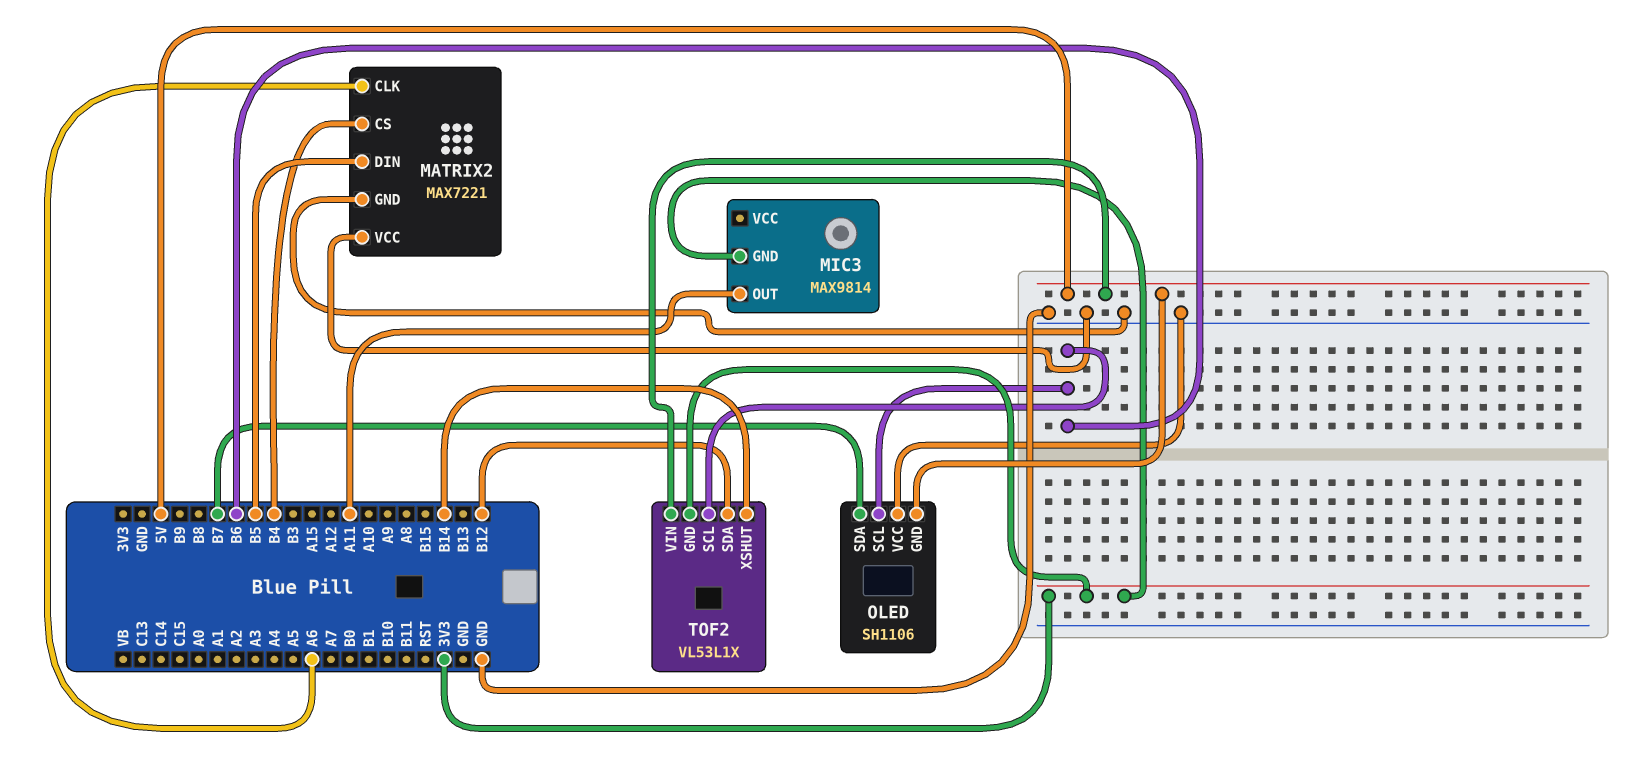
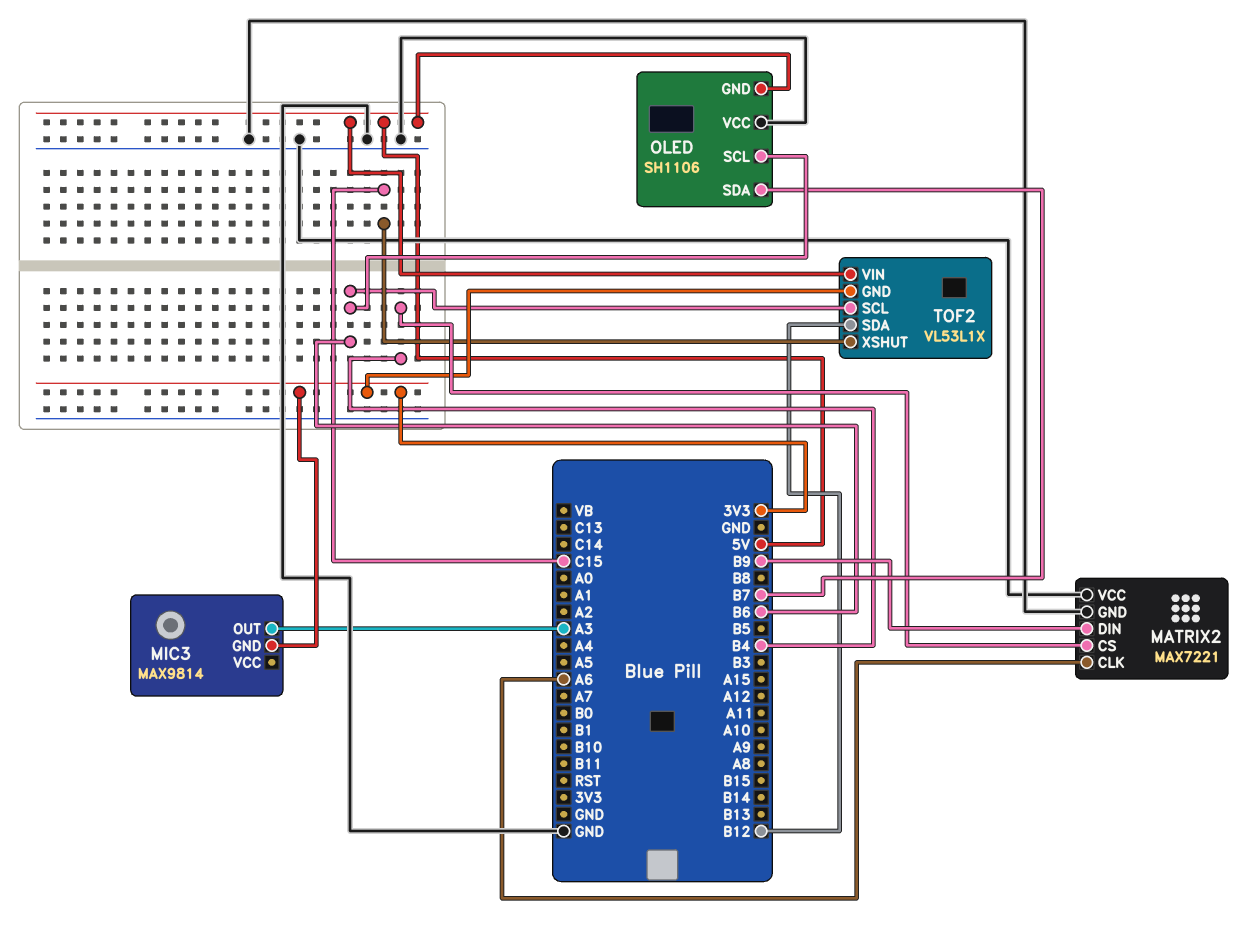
MATRIX2 pin DIN: B5 -> B9
MIC3 pin OUT: A11 -> A3
TOF2 pin XSHUT: B14 -> C15

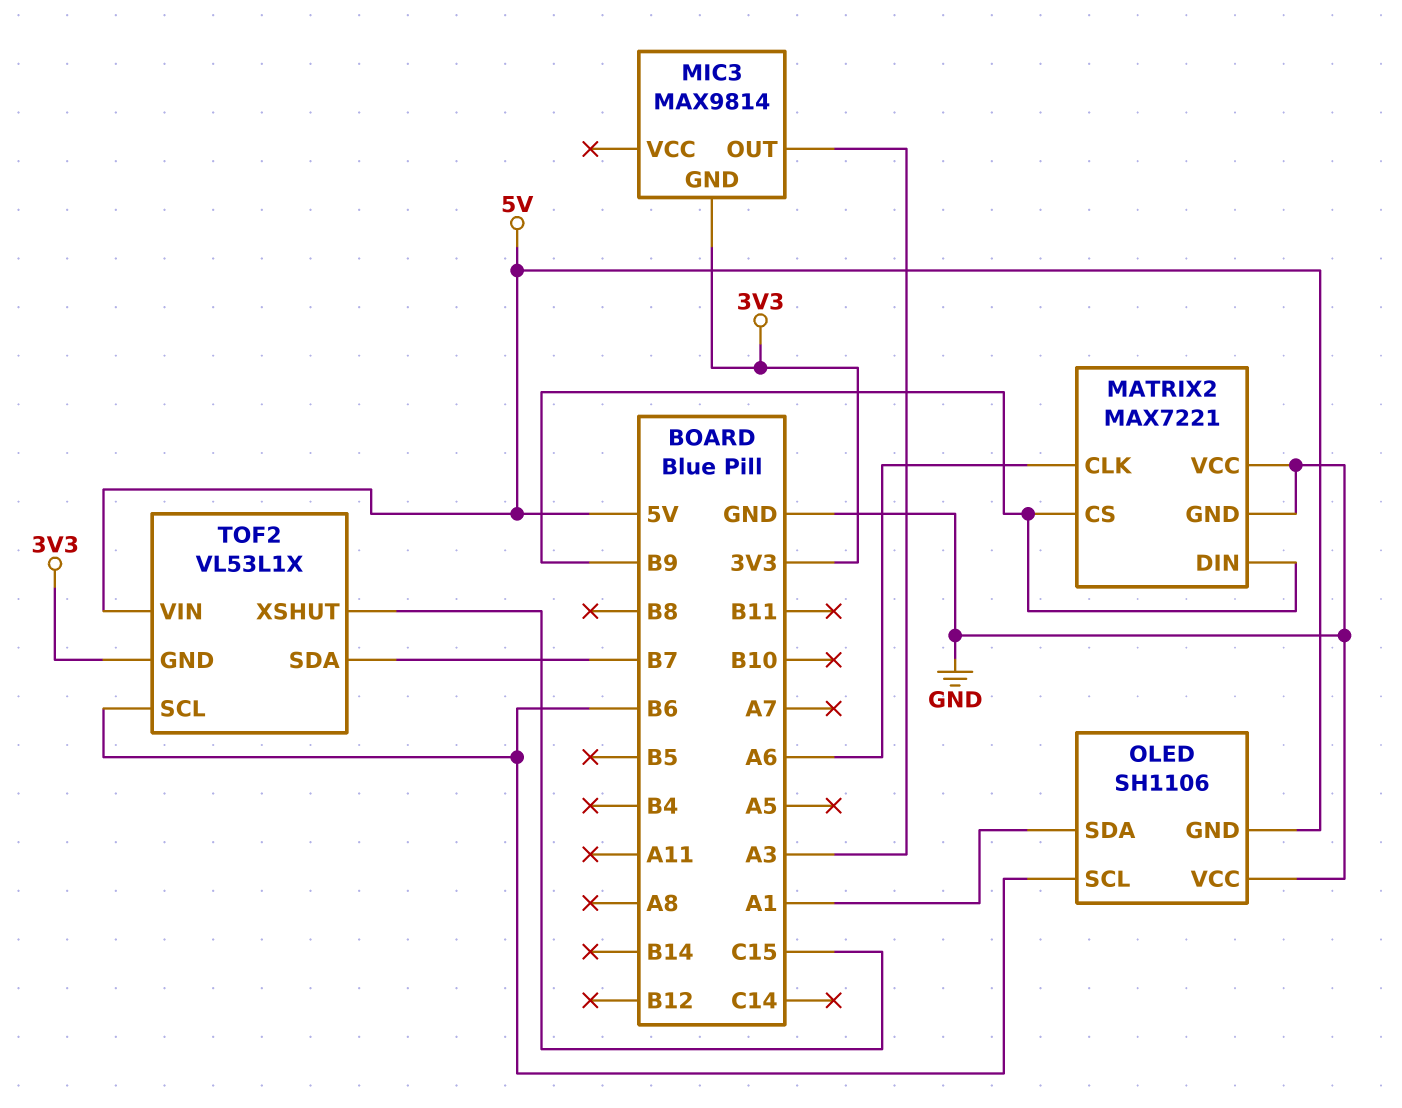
MATRIX2 pin CS: B4 -> B9
OLED pin SDA: B7 -> A1
TOF2 pin SDA: B12 -> B7

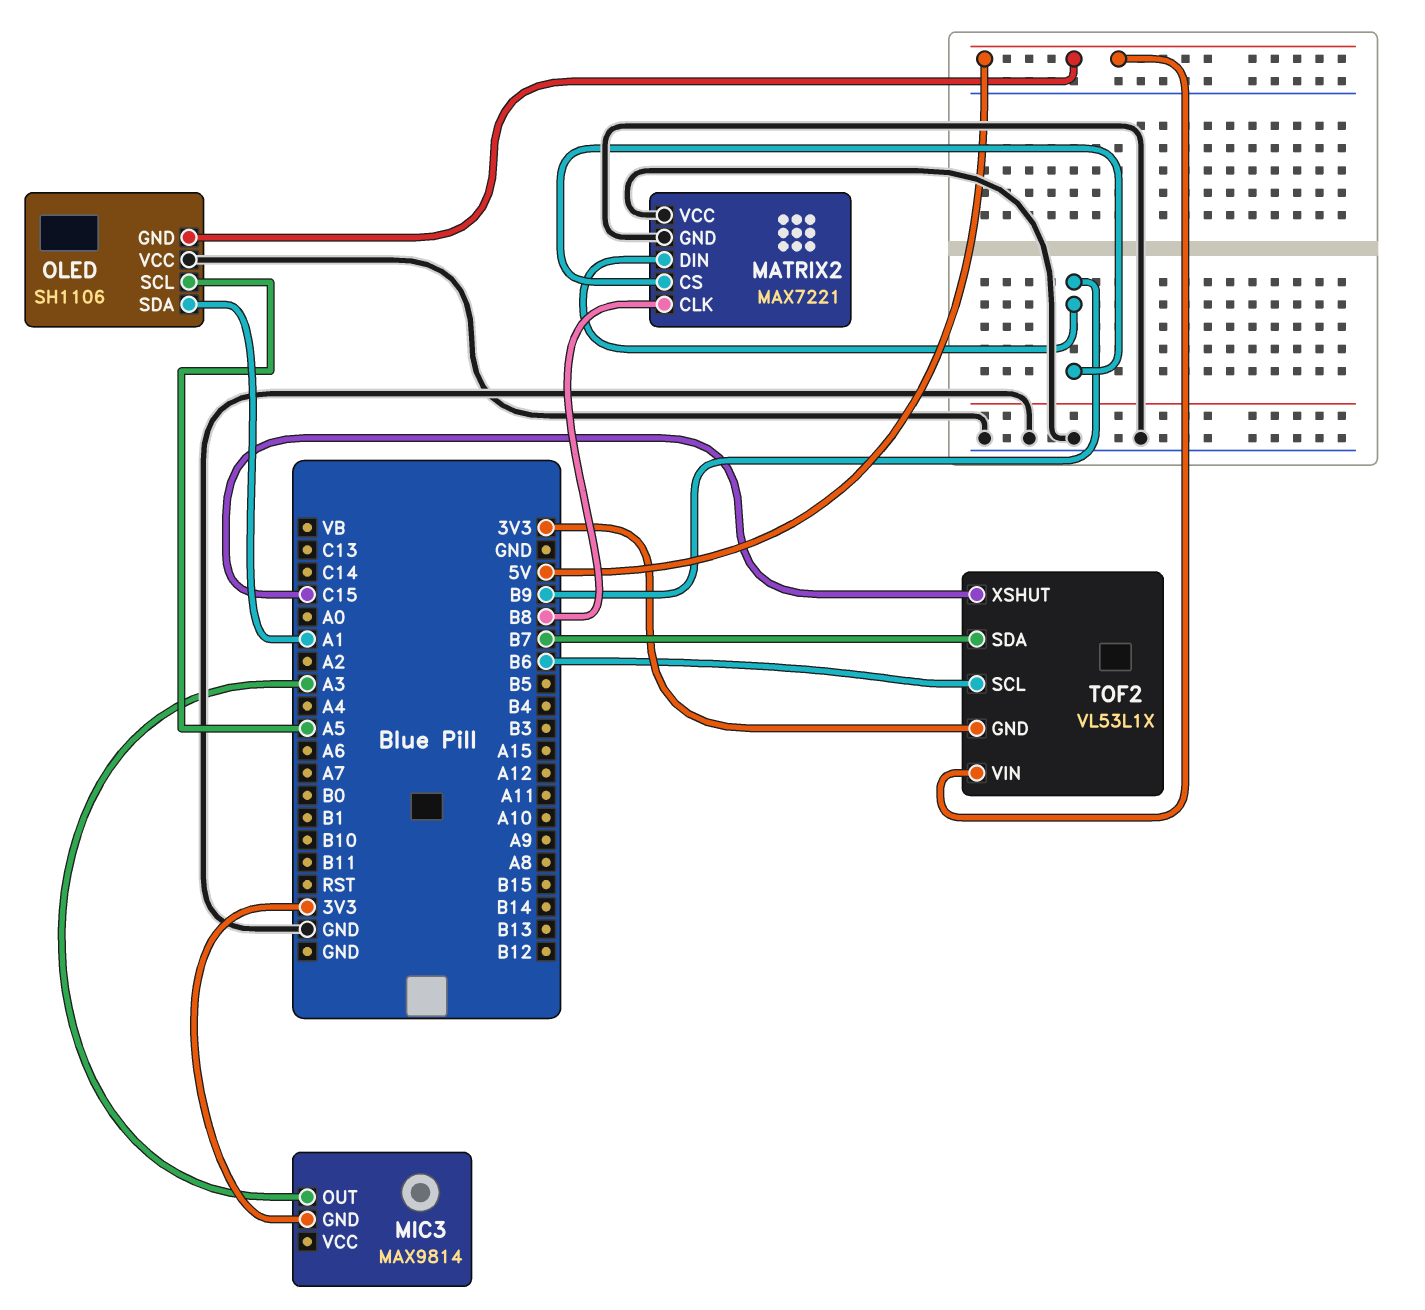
MATRIX2 pin CLK: A6 -> B8
OLED pin SCL: B6 -> A5

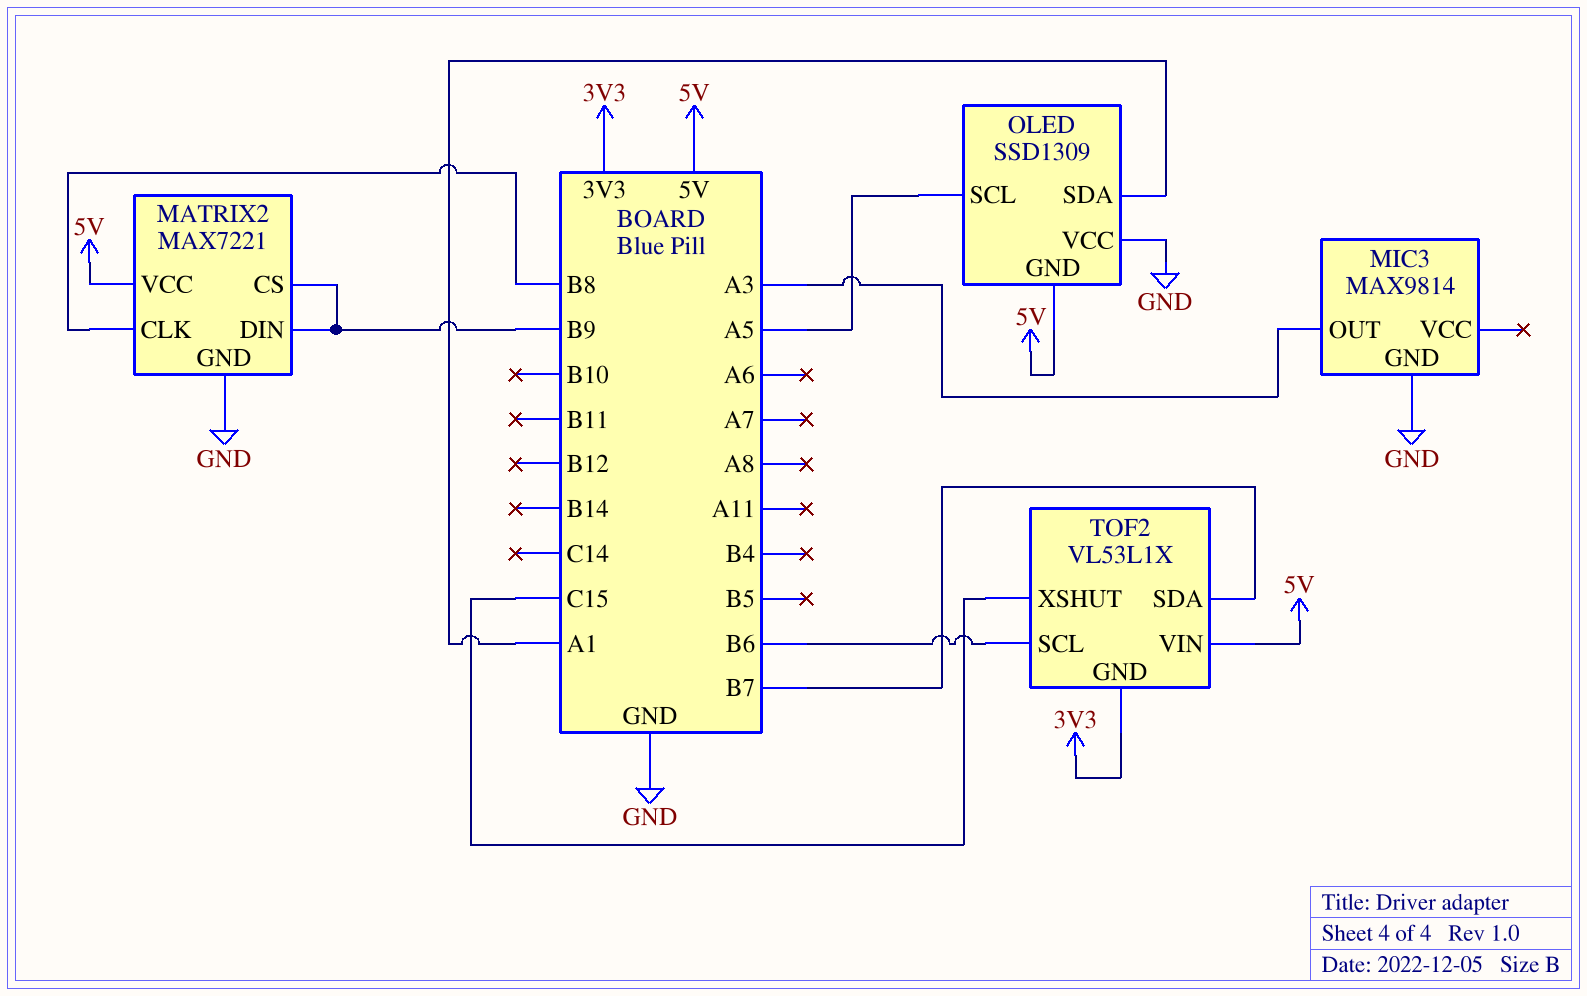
MATRIX2 pin VCC: GND -> 5V
MIC3 pin GND: 3V3 -> GND
OLED: SH1106 -> SSD1309

